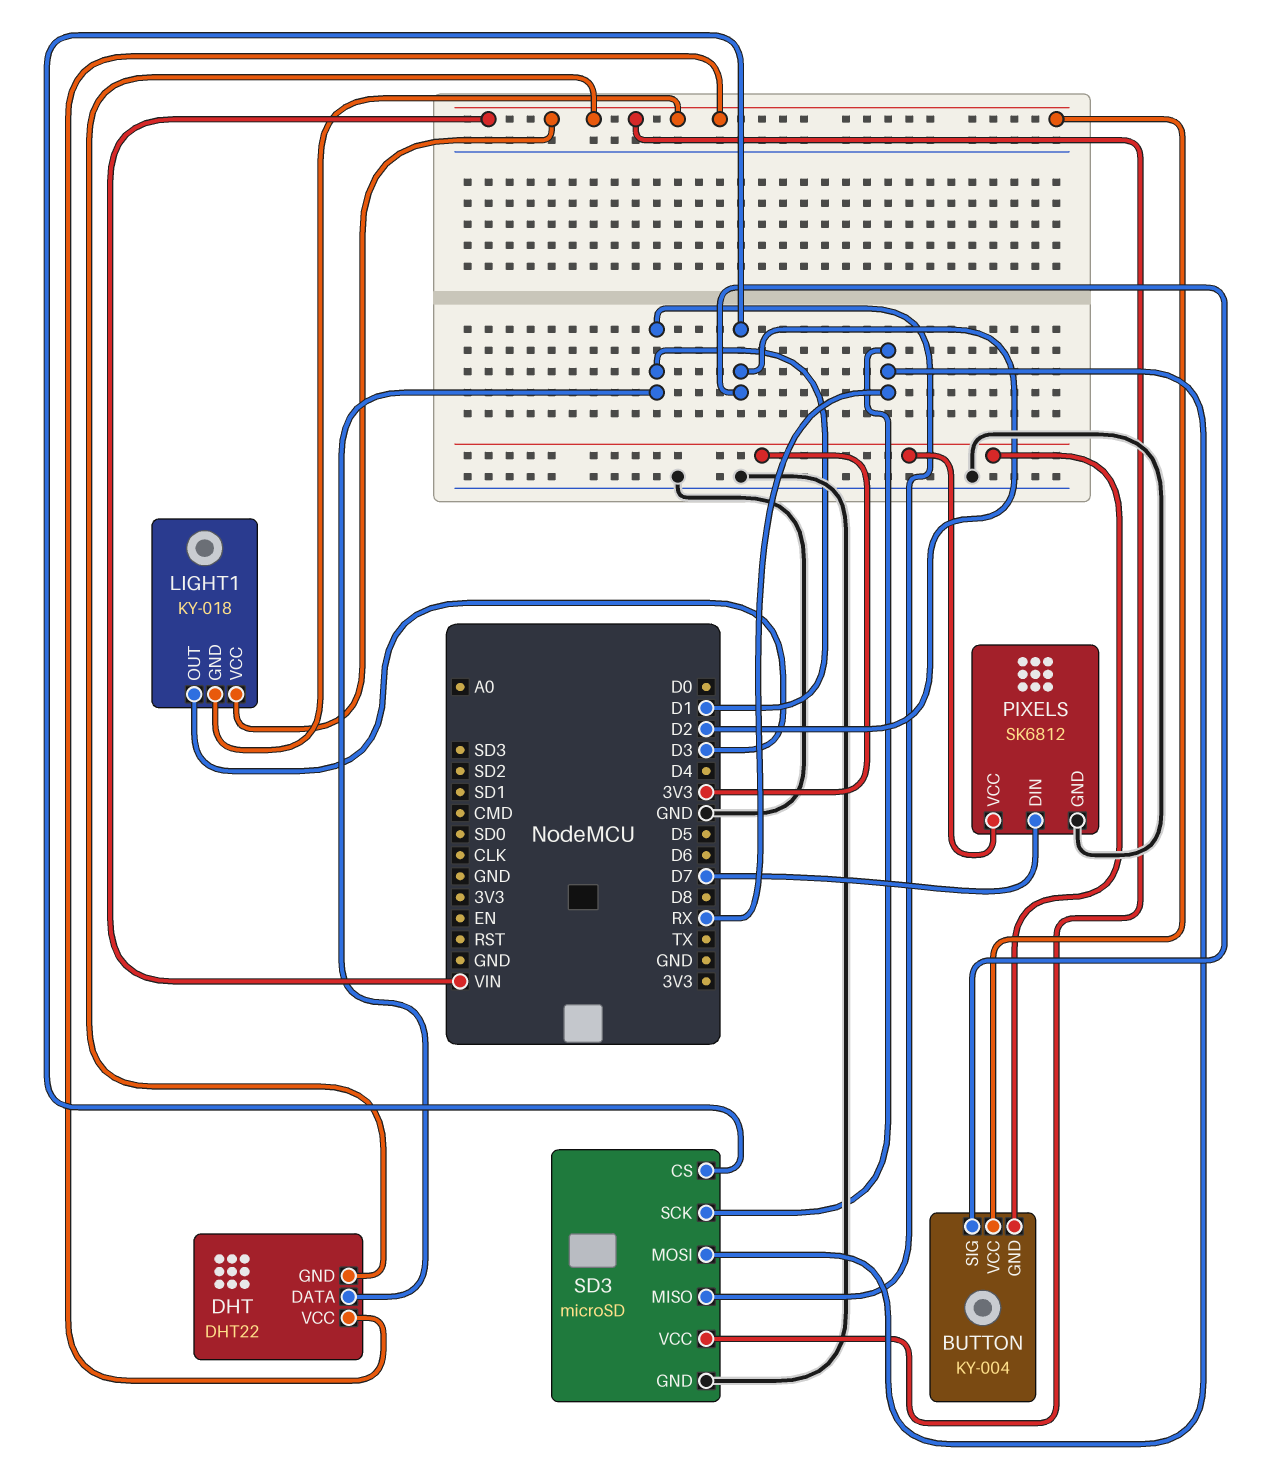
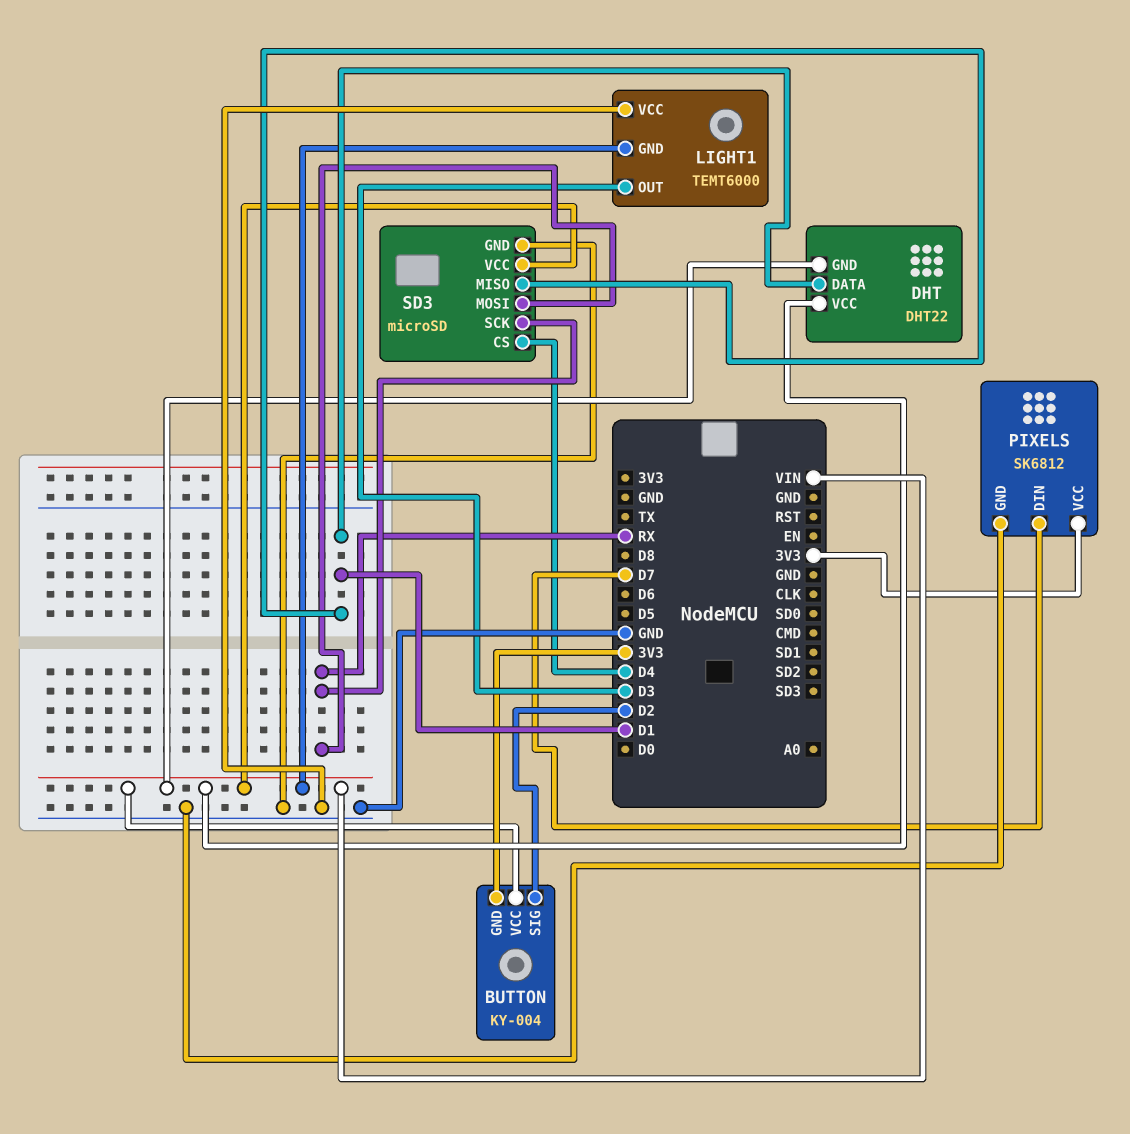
LIGHT1: KY-018 -> TEMT6000
LIGHT1 pin VCC: VIN -> GND
SD3 pin CS: D2 -> D4

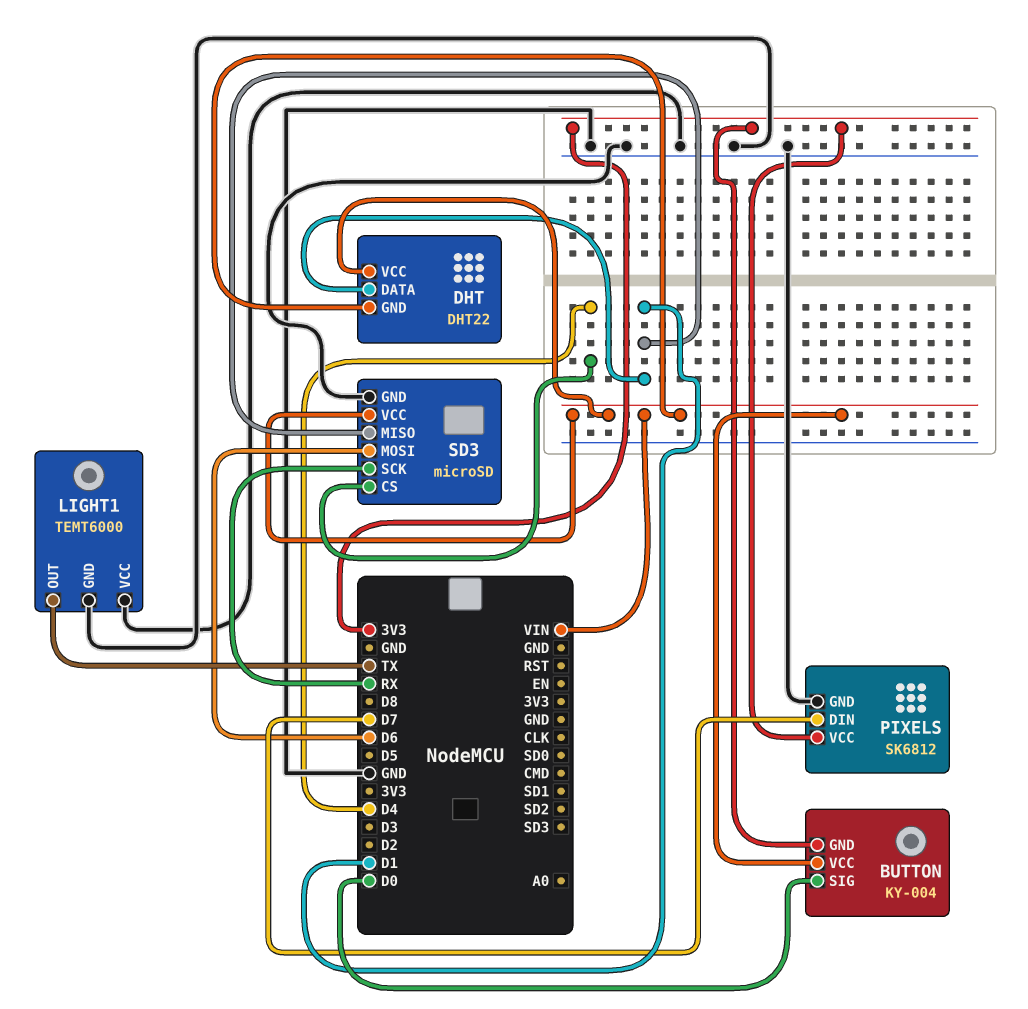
BUTTON pin SIG: D2 -> D0
LIGHT1 pin GND: VIN -> GND
LIGHT1 pin OUT: D3 -> TX
SD3 pin MOSI: RX -> D6

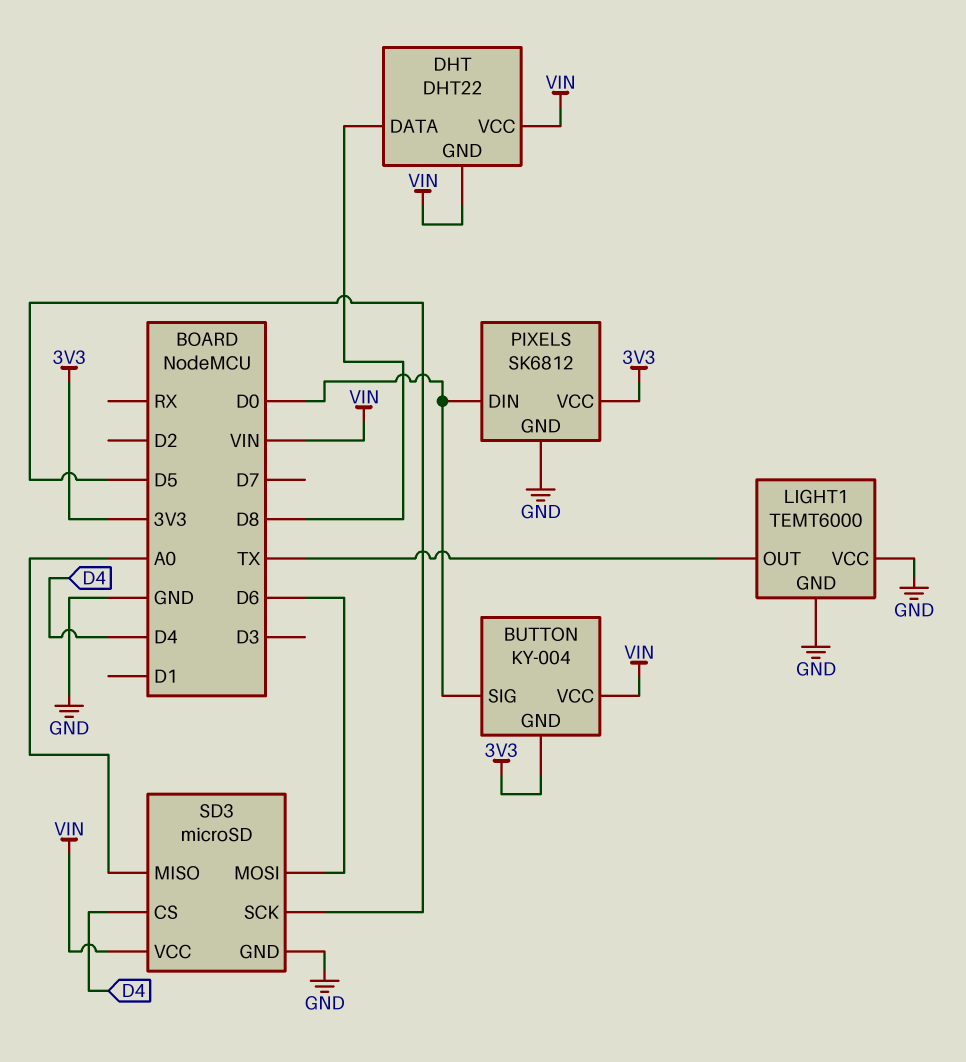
DHT pin DATA: D1 -> D8
PIXELS pin DIN: D7 -> D0
SD3 pin MISO: D1 -> A0
SD3 pin SCK: RX -> D5

